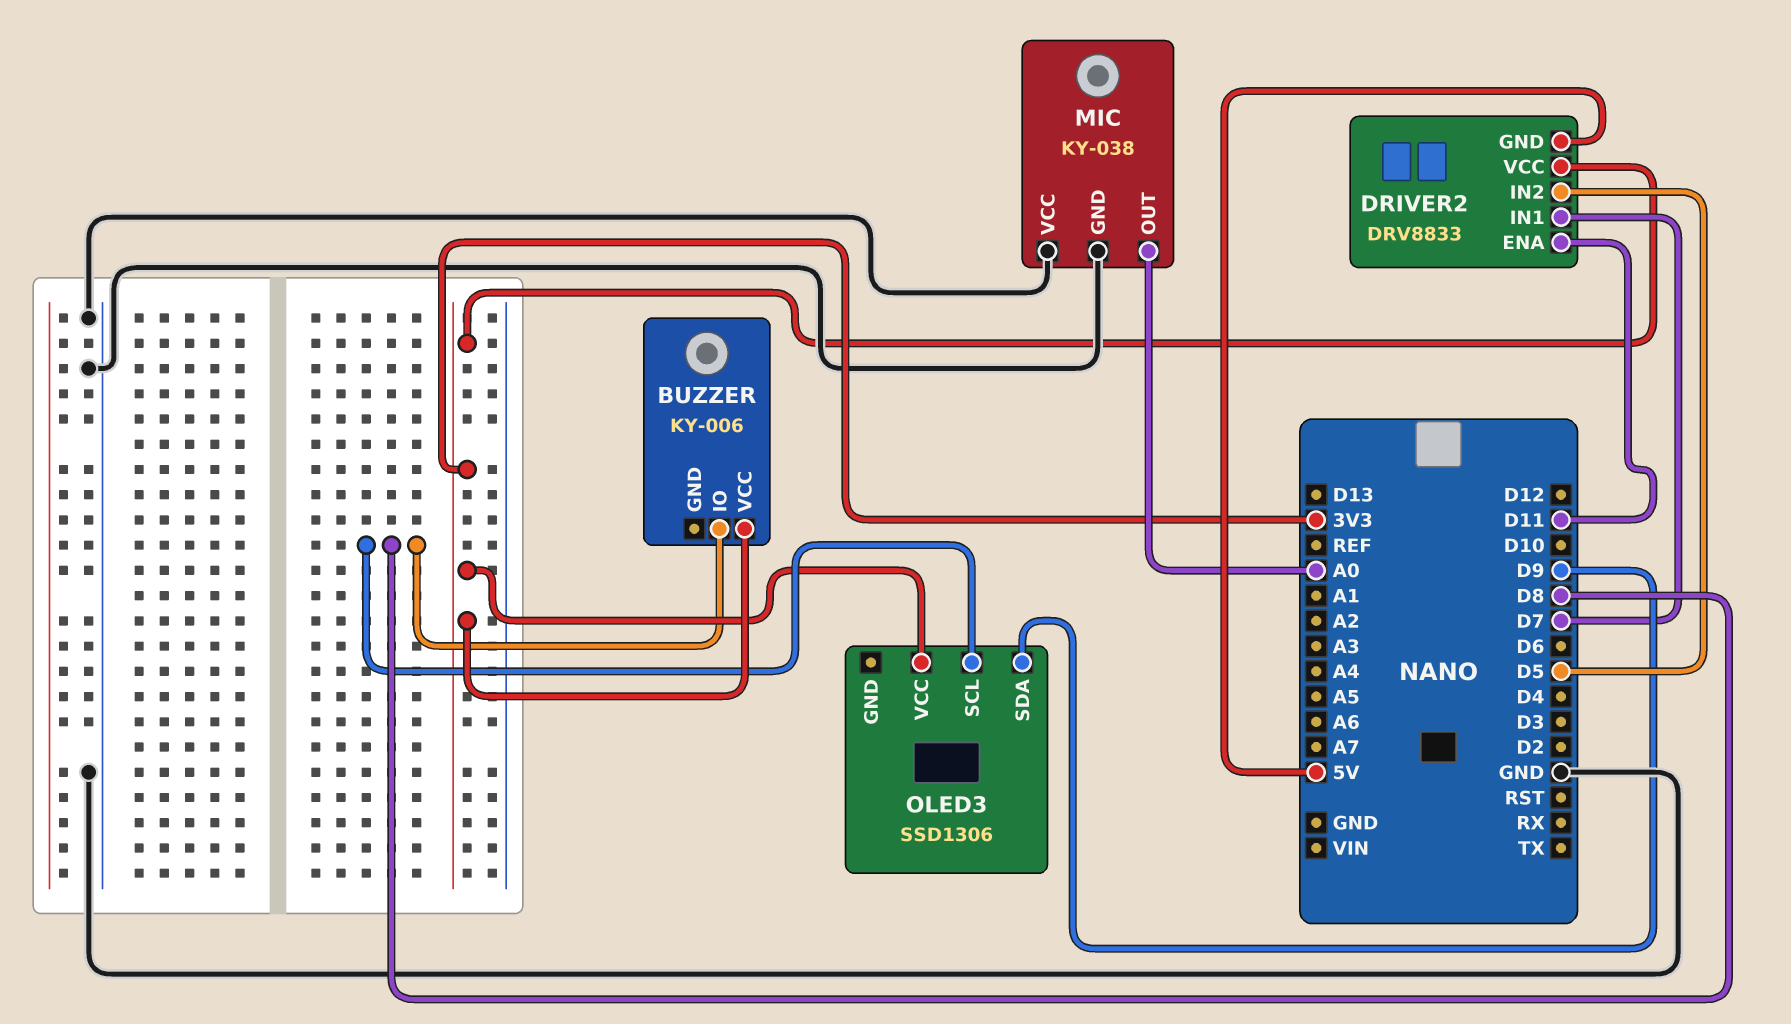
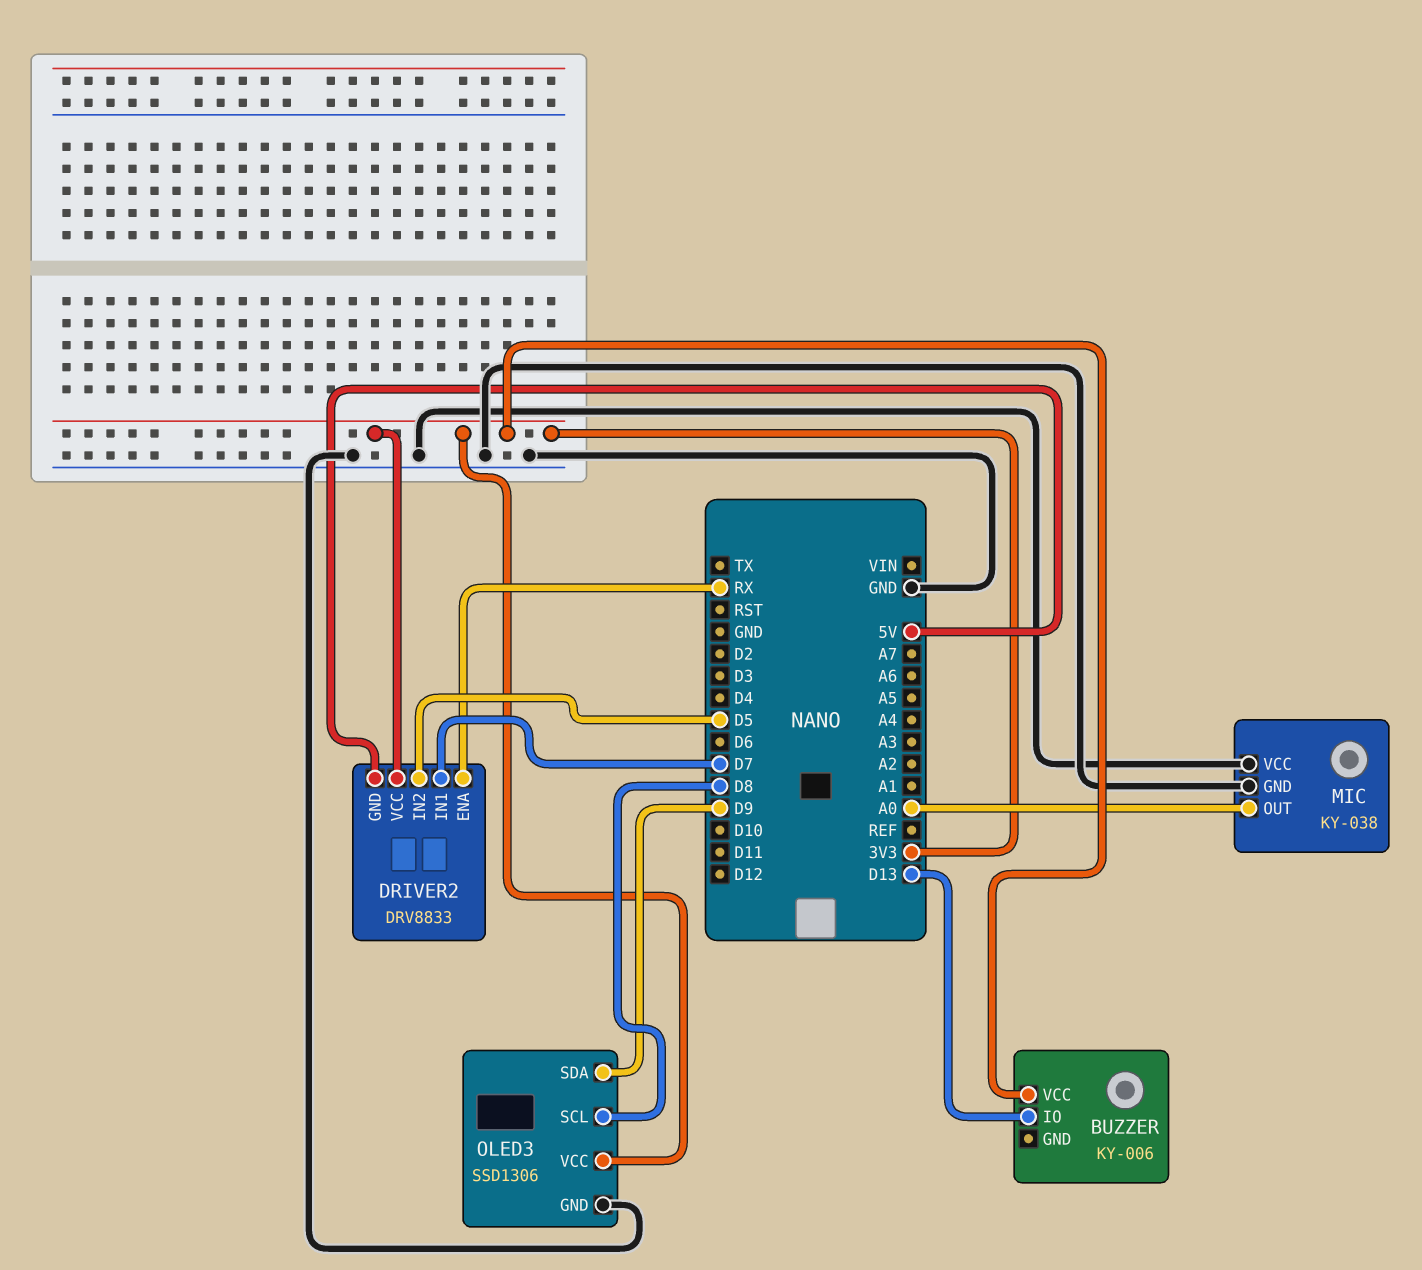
BUZZER pin IO: D8 -> D13
DRIVER2 pin ENA: D11 -> RX
OLED3 pin GND: none -> GND

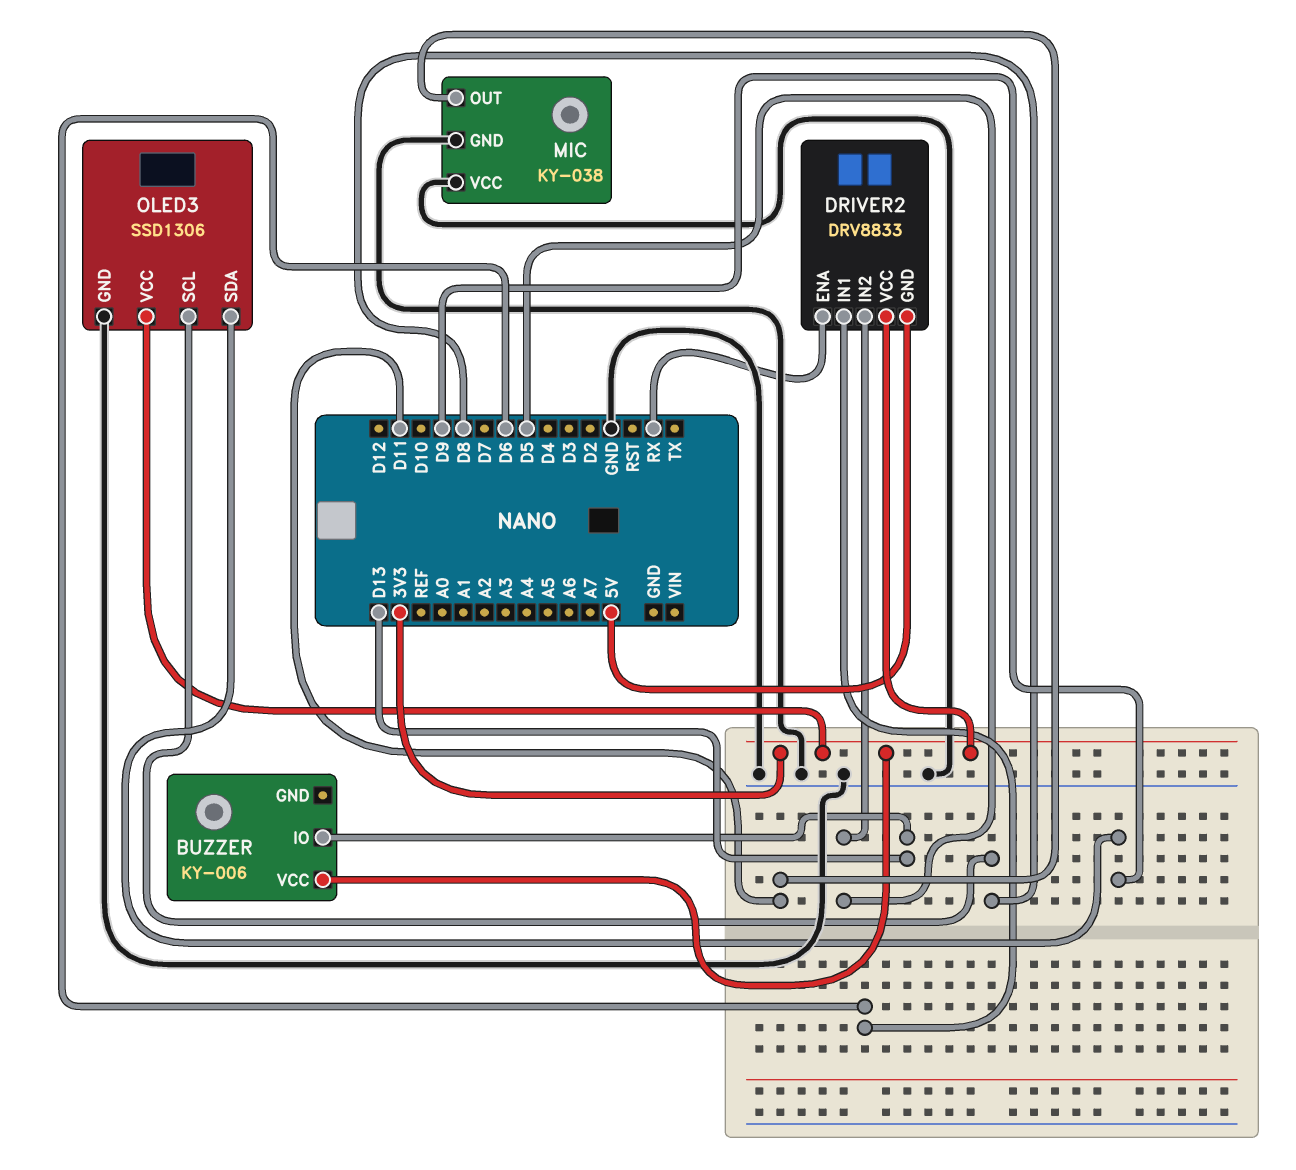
DRIVER2 pin IN1: D7 -> D6
MIC pin OUT: A0 -> D11

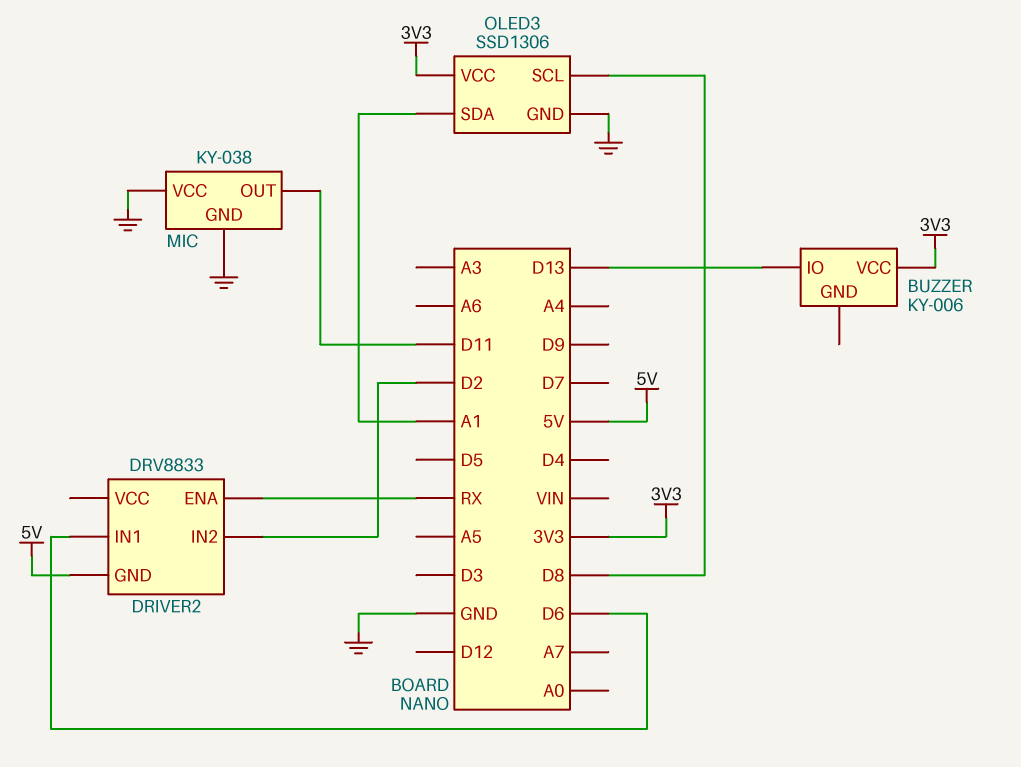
DRIVER2 pin IN2: D5 -> D2
DRIVER2 pin VCC: 3V3 -> none
OLED3 pin SDA: D9 -> A1

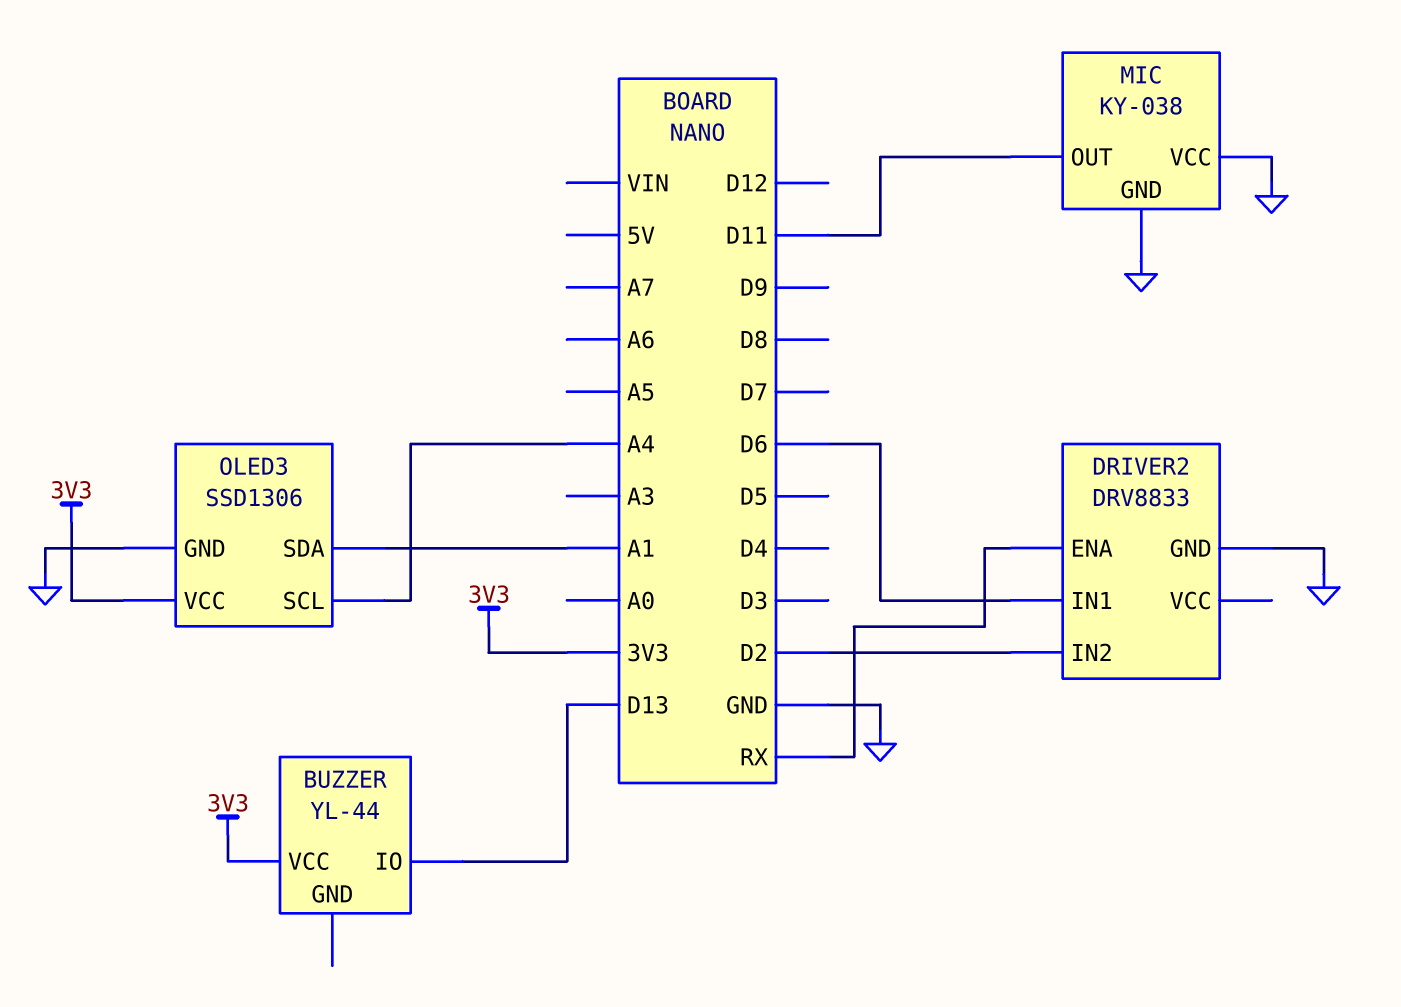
BUZZER: KY-006 -> YL-44
DRIVER2 pin GND: 5V -> GND
OLED3 pin SCL: D8 -> A4

